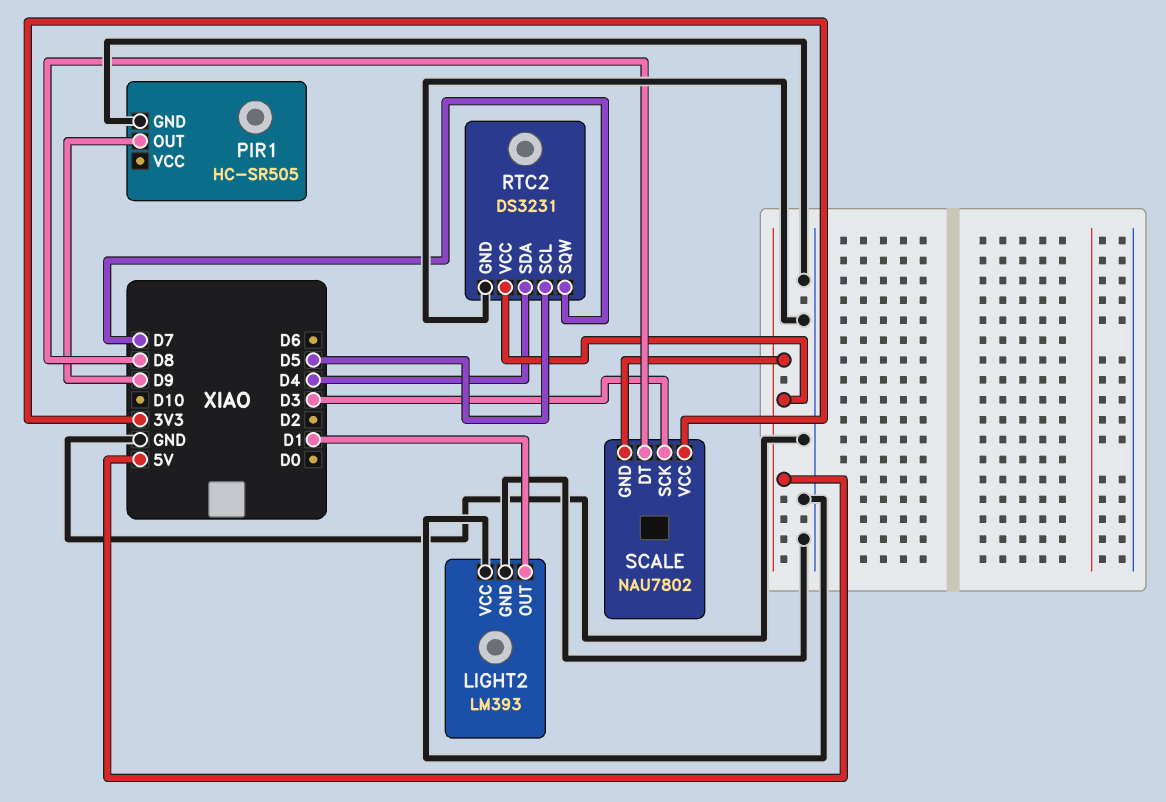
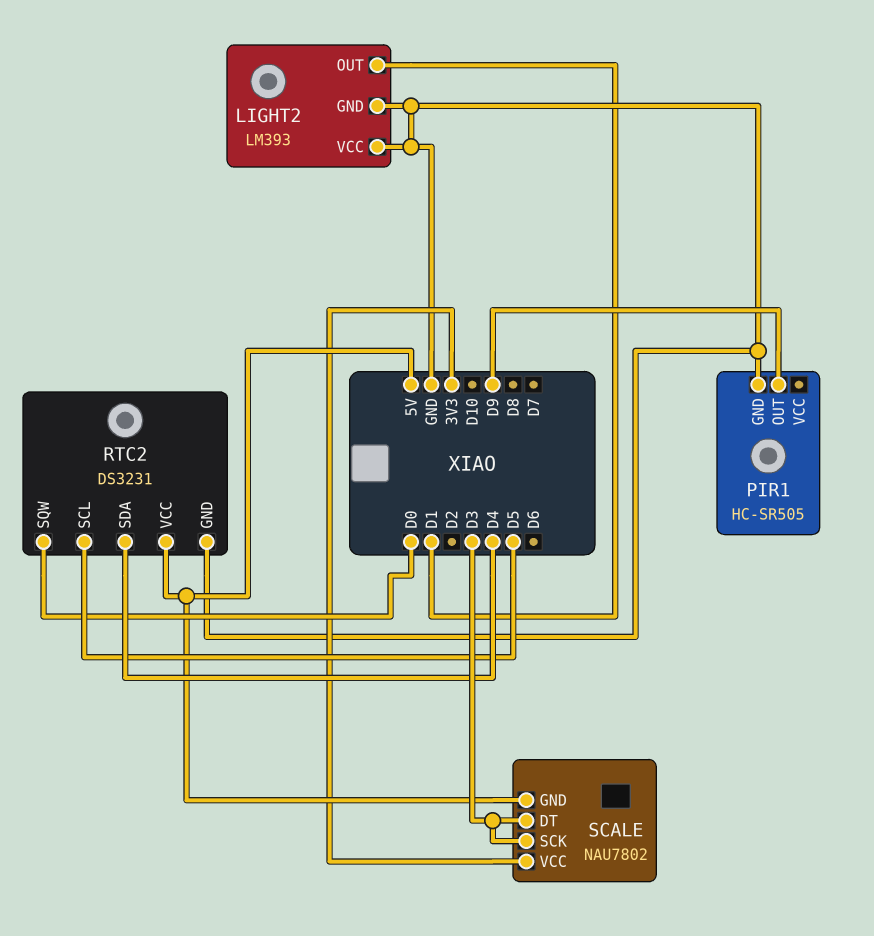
RTC2 pin SQW: D7 -> D0
SCALE pin DT: D8 -> D3

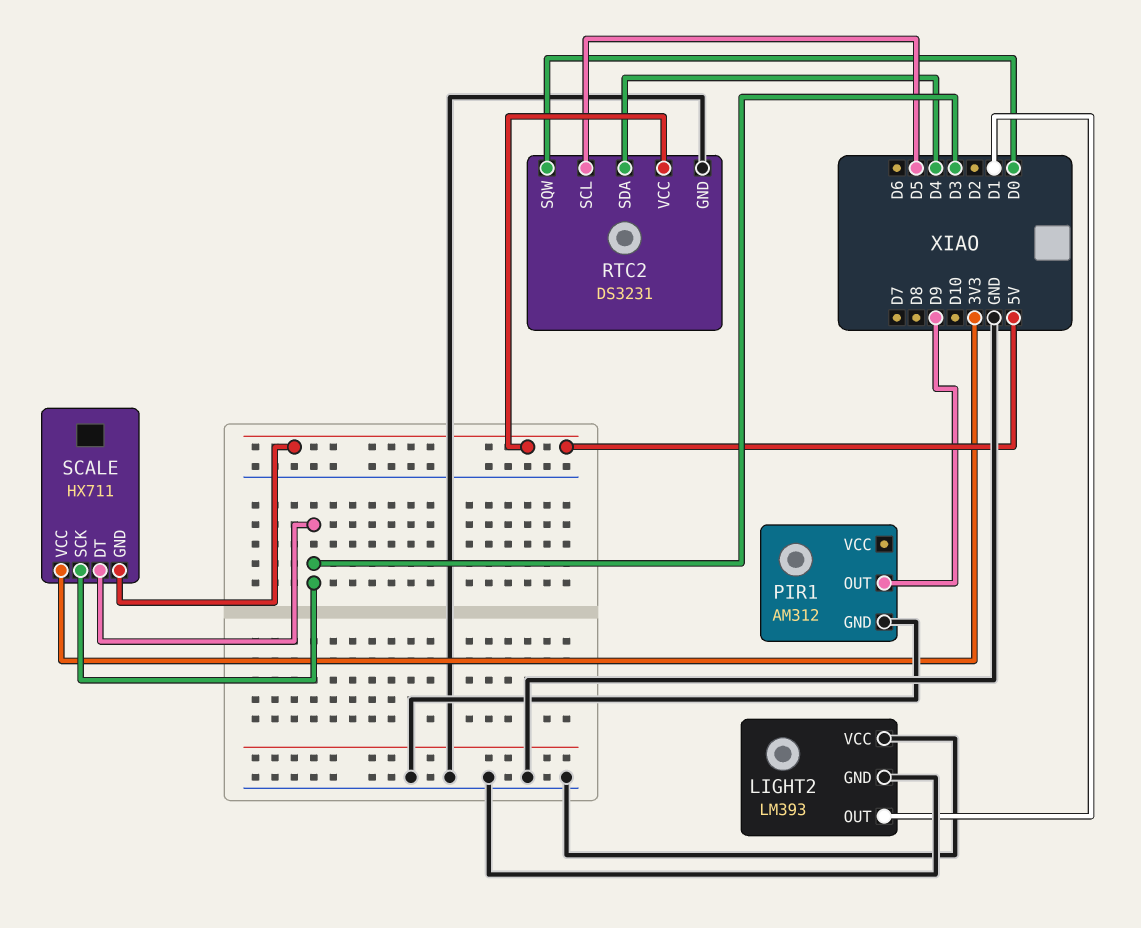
PIR1: HC-SR505 -> AM312
SCALE: NAU7802 -> HX711

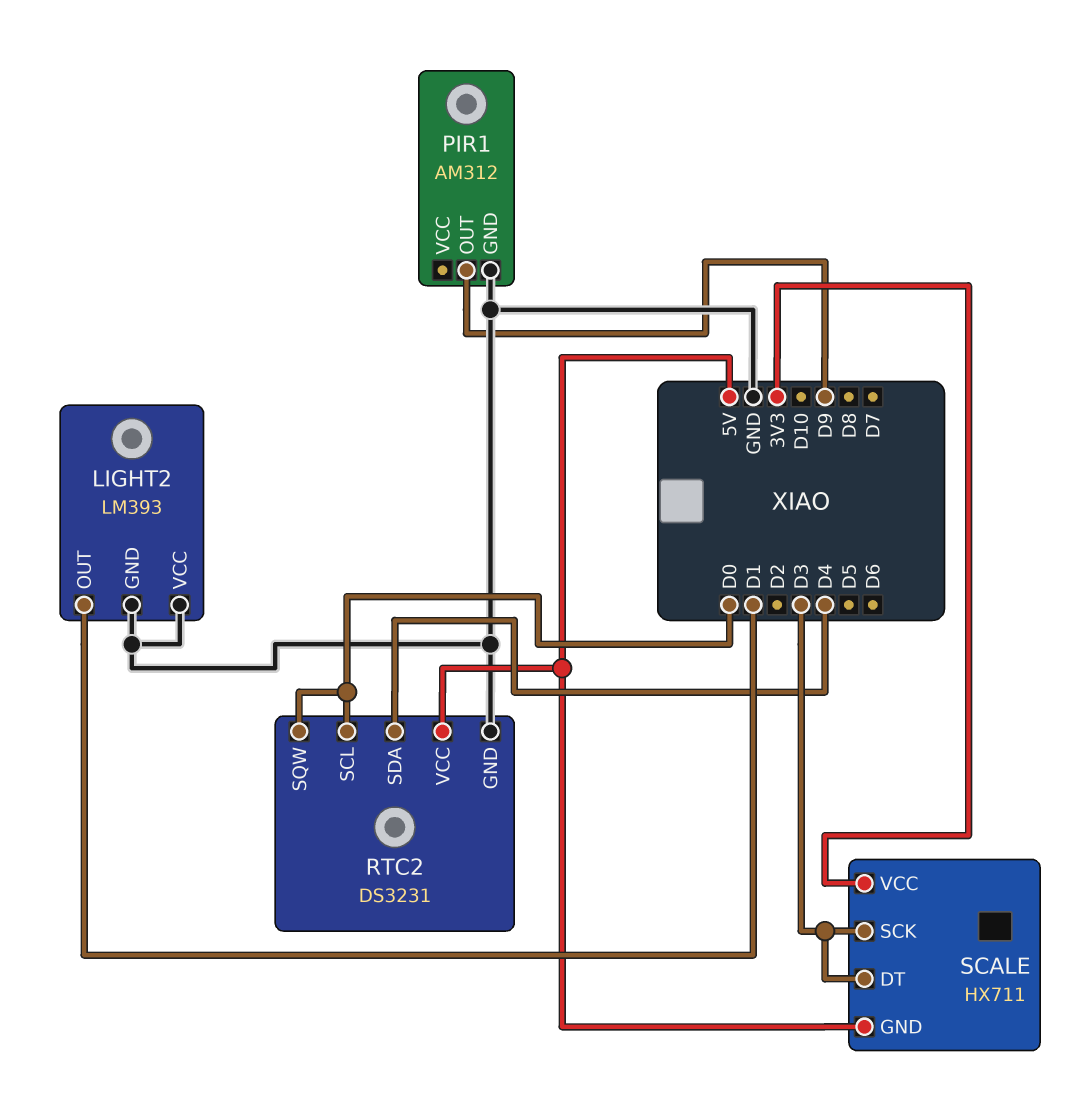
RTC2 pin SCL: D5 -> D0

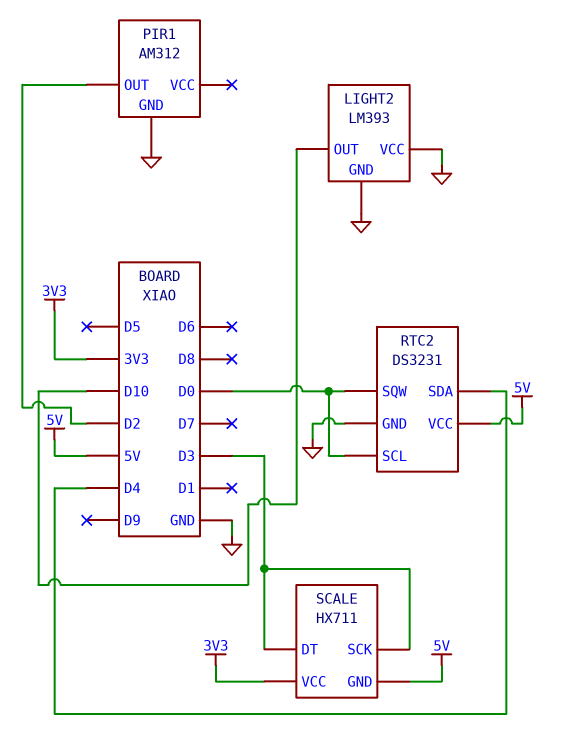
LIGHT2 pin OUT: D1 -> D10
PIR1 pin OUT: D9 -> D2

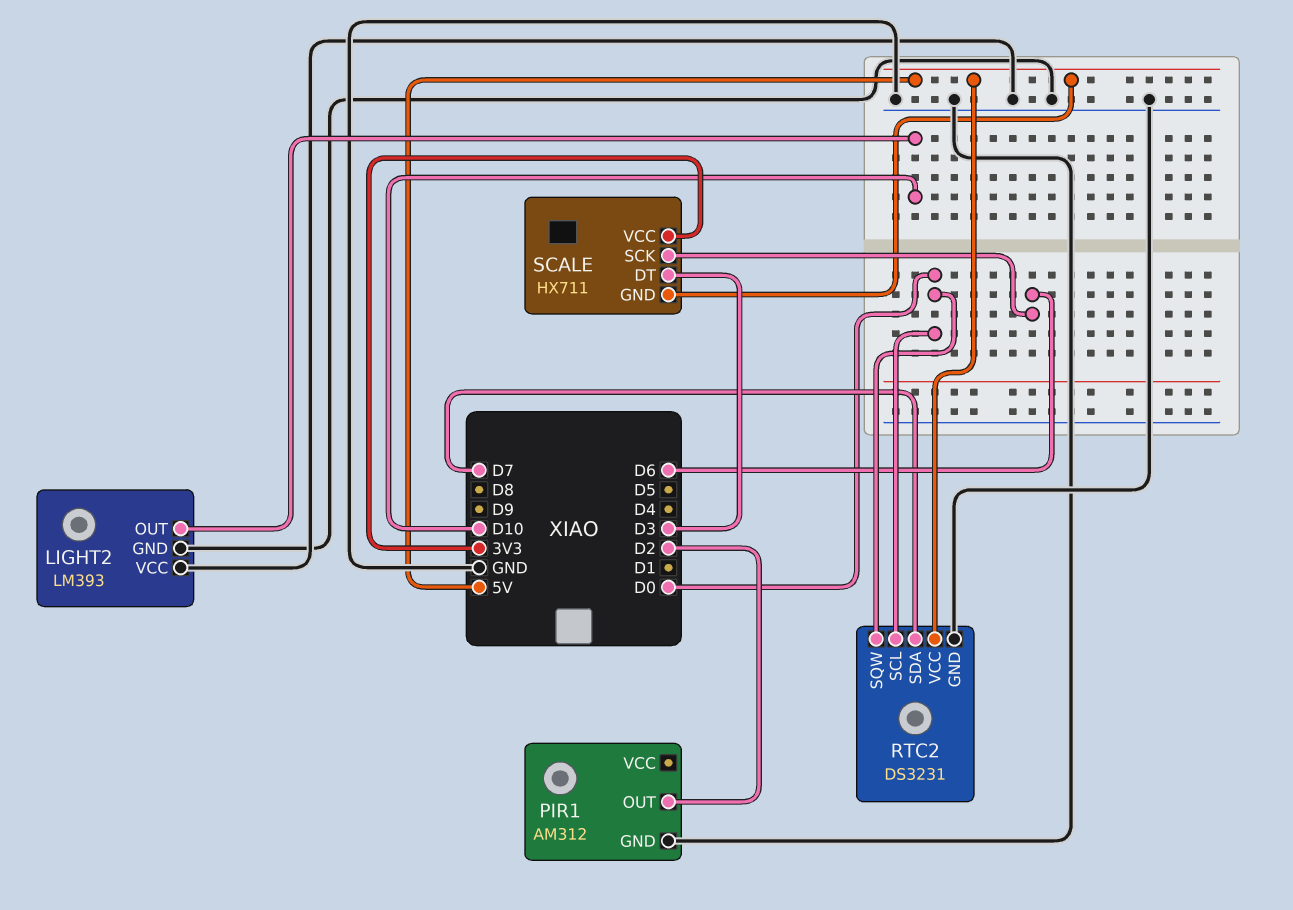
RTC2 pin SDA: D4 -> D7
SCALE pin SCK: D3 -> D6

